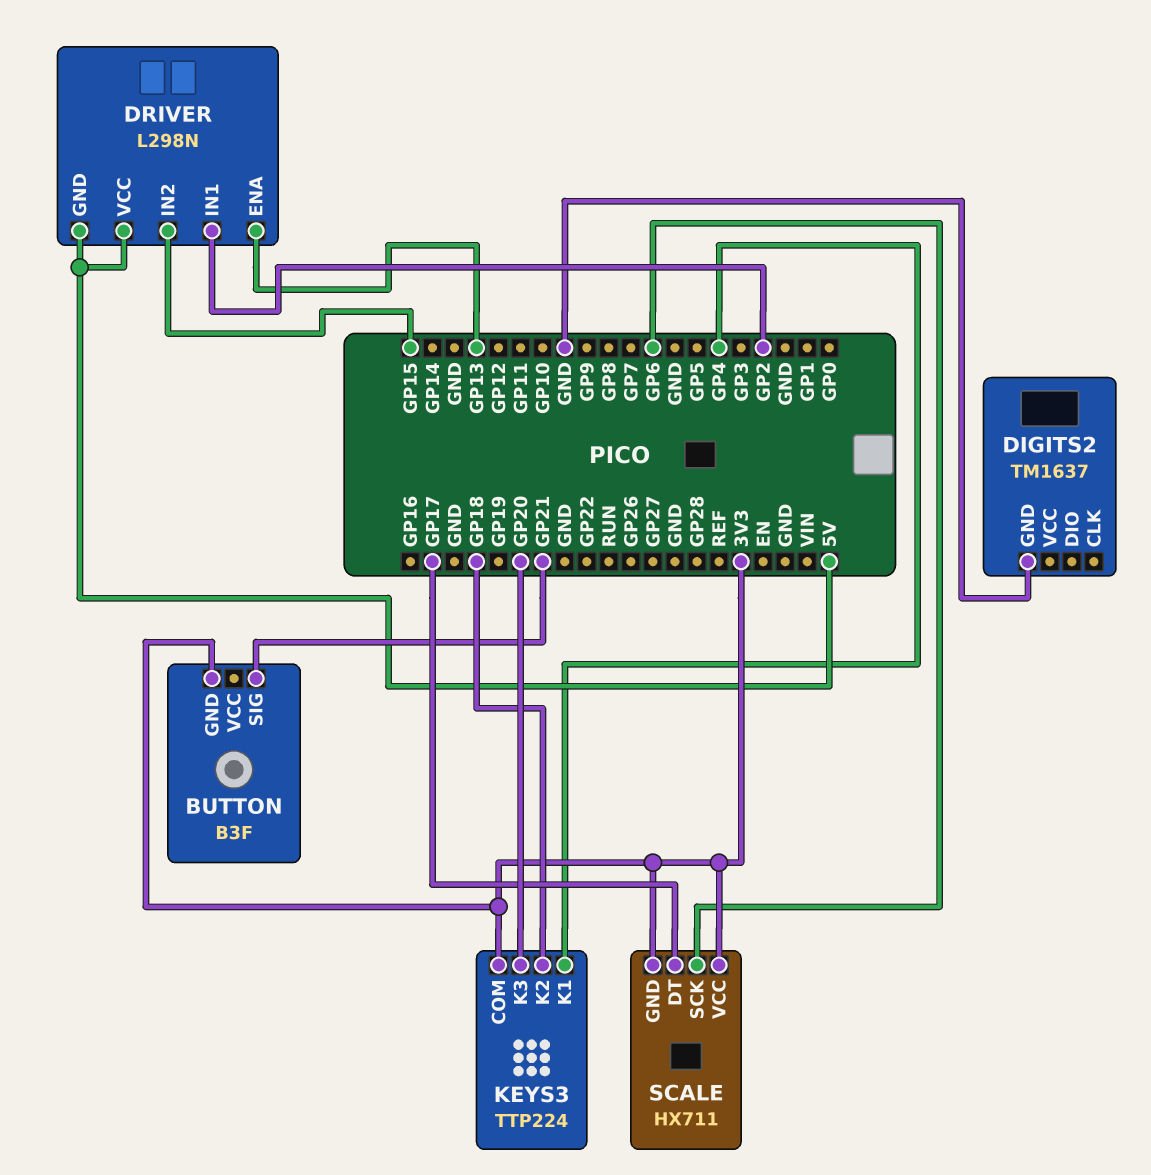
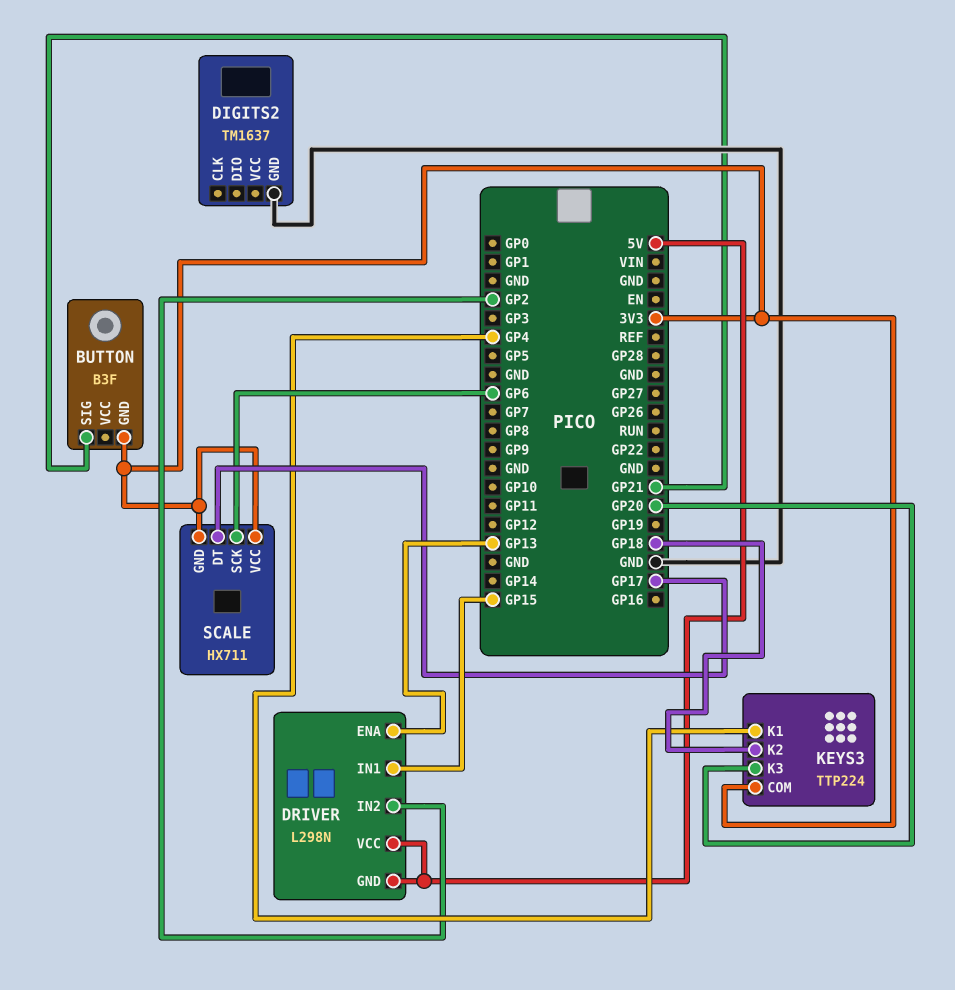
DRIVER pin IN1: GP2 -> GP15
DRIVER pin IN2: GP15 -> GP2

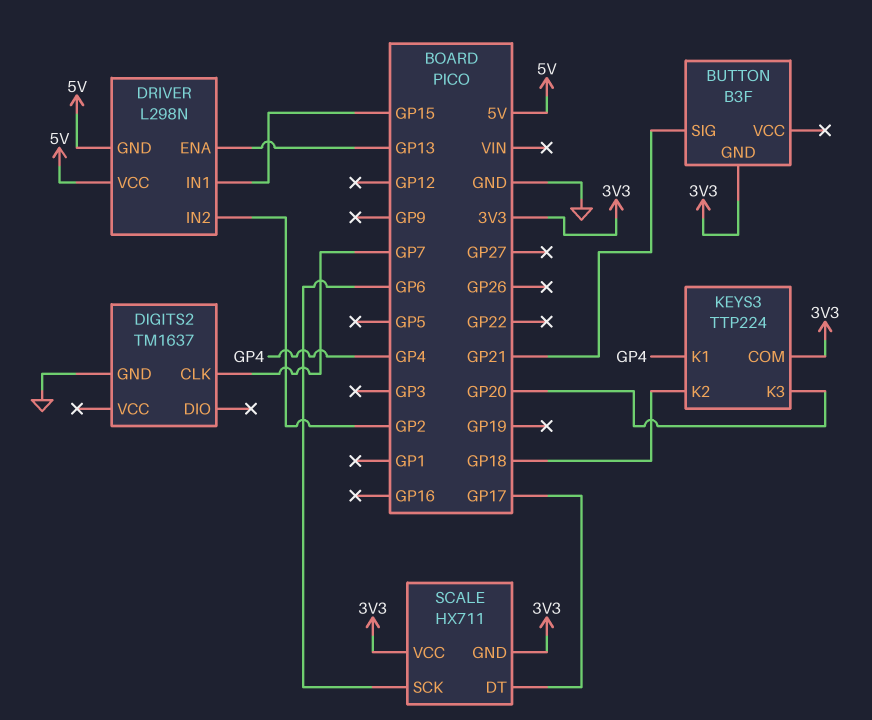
DIGITS2 pin CLK: none -> GP7

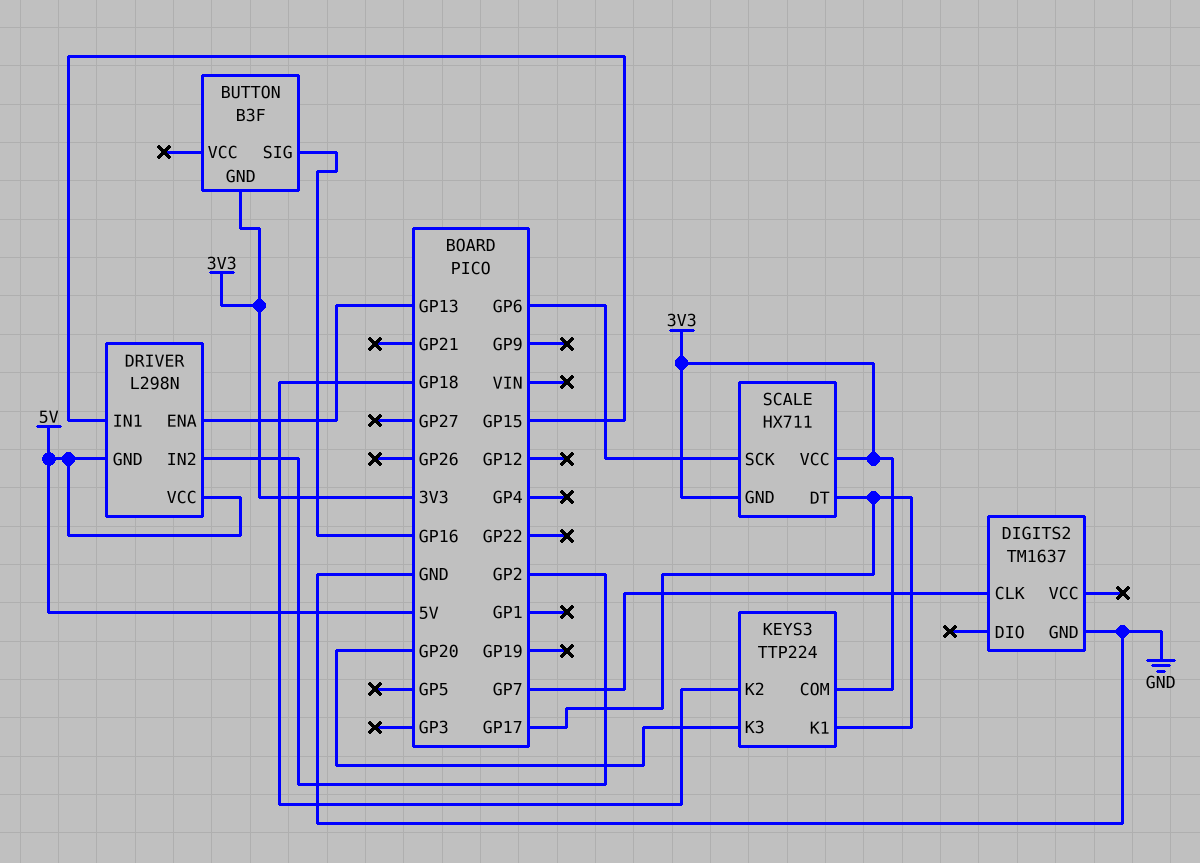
BUTTON pin SIG: GP21 -> GP16
KEYS3 pin K1: GP4 -> GP17

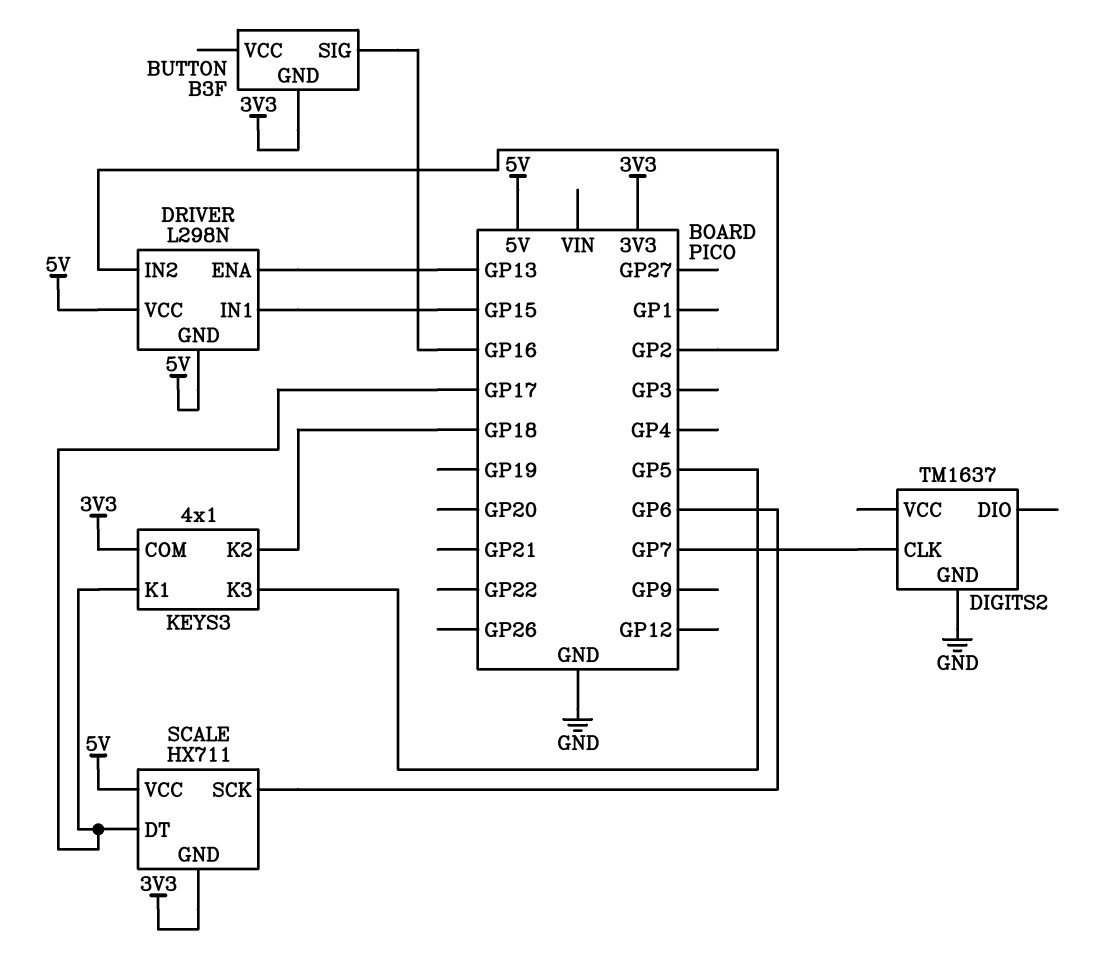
KEYS3: TTP224 -> 4x1
KEYS3 pin K3: GP20 -> GP5
SCALE pin VCC: 3V3 -> 5V

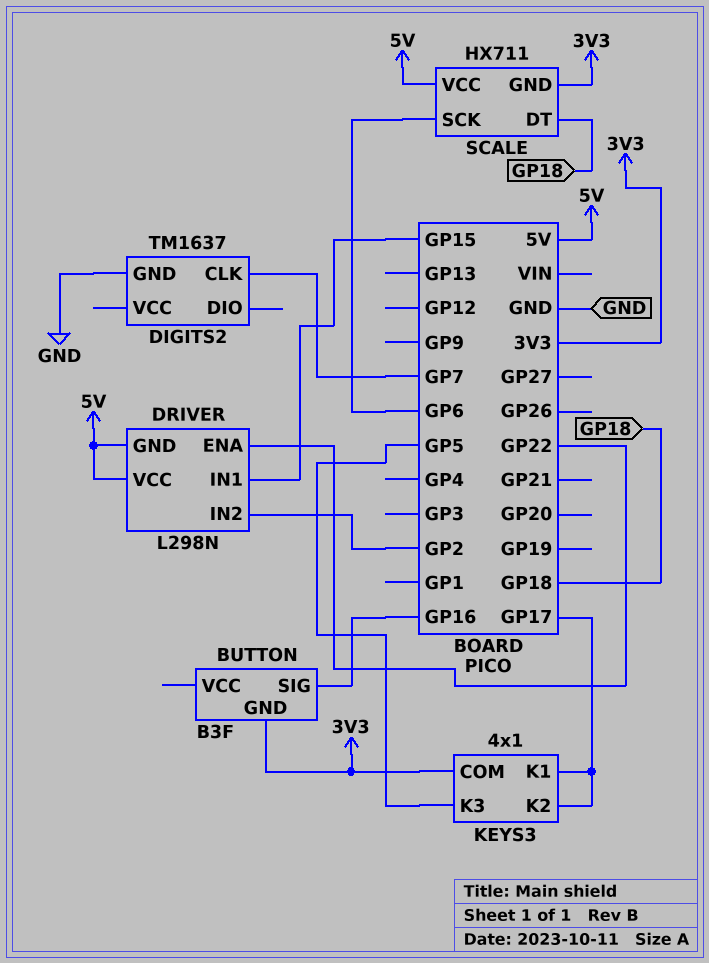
DRIVER pin ENA: GP13 -> GP22
KEYS3 pin K2: GP18 -> GP17
SCALE pin DT: GP17 -> GP18

